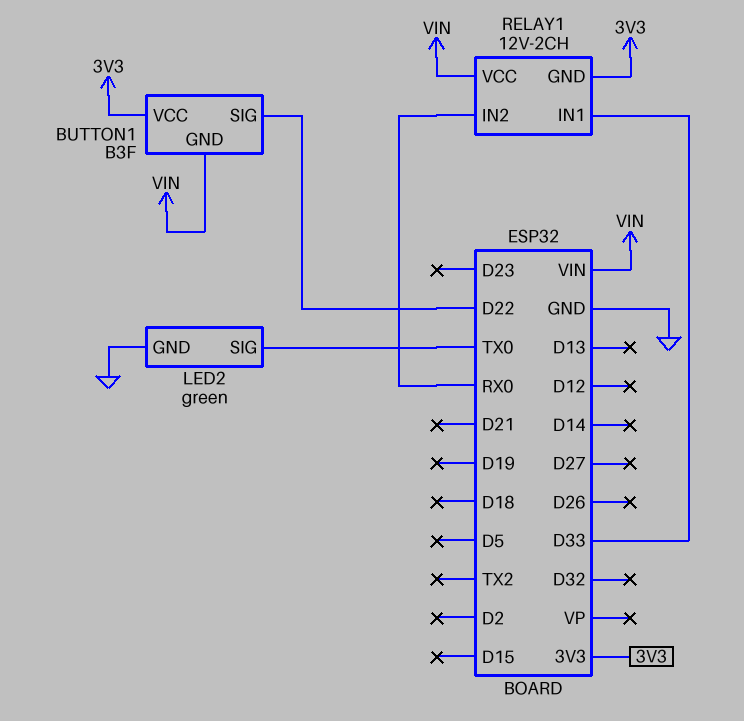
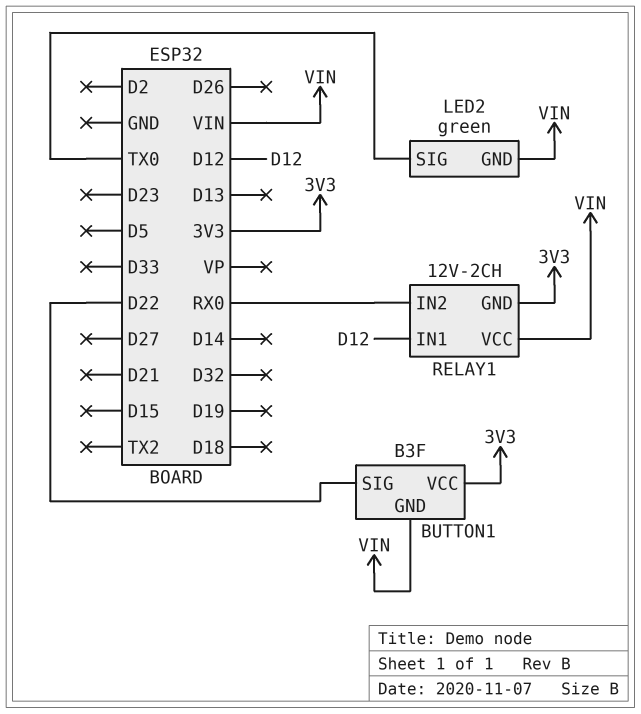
LED2 pin GND: GND -> VIN
RELAY1 pin IN1: D33 -> D12

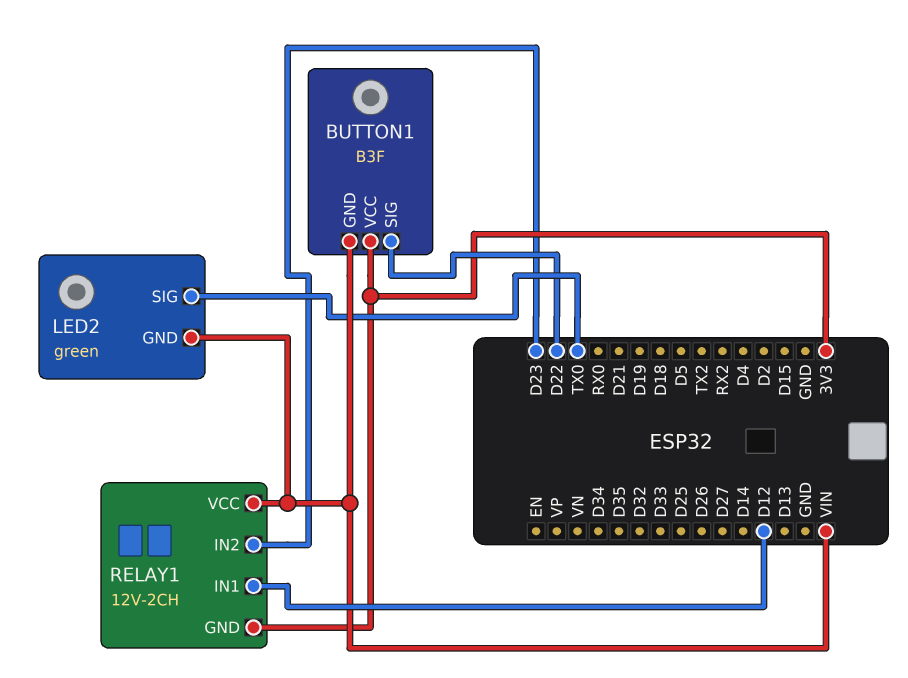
RELAY1 pin IN2: RX0 -> D23

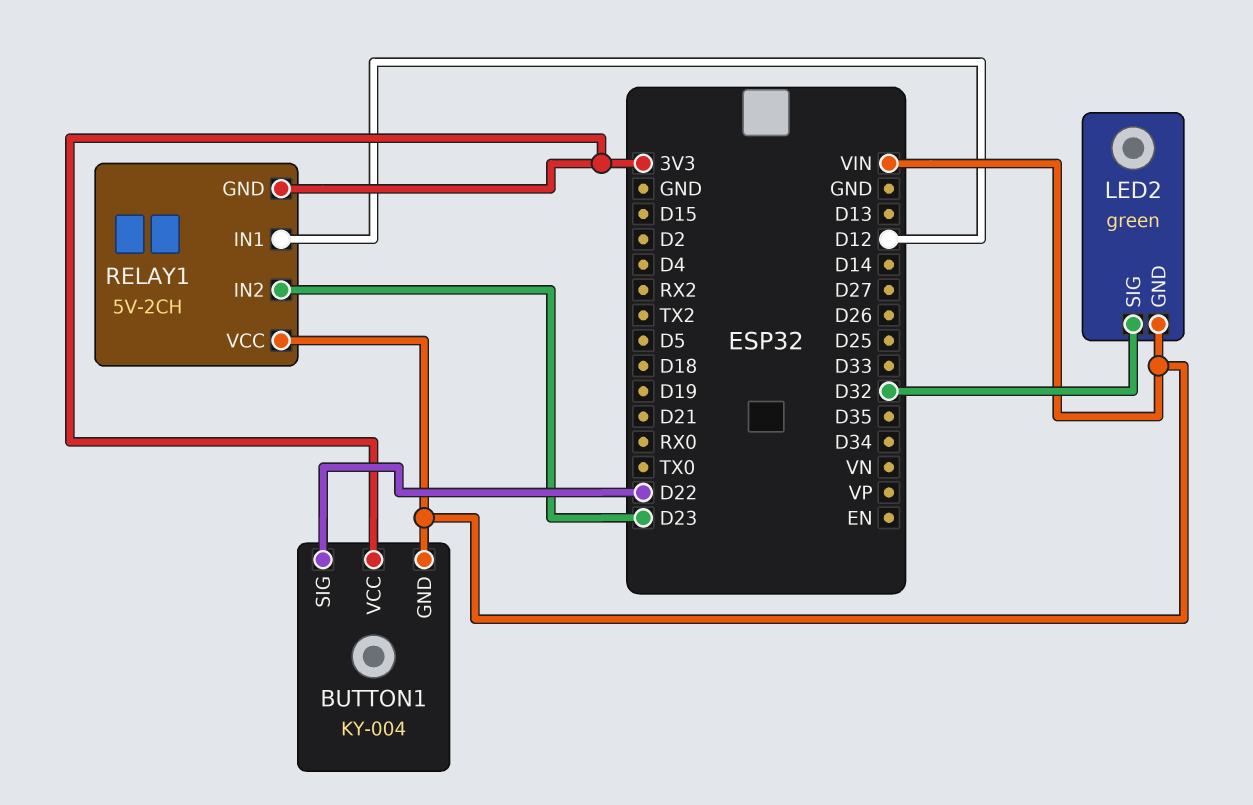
BUTTON1: B3F -> KY-004
LED2 pin SIG: TX0 -> D32
RELAY1: 12V-2CH -> 5V-2CH

